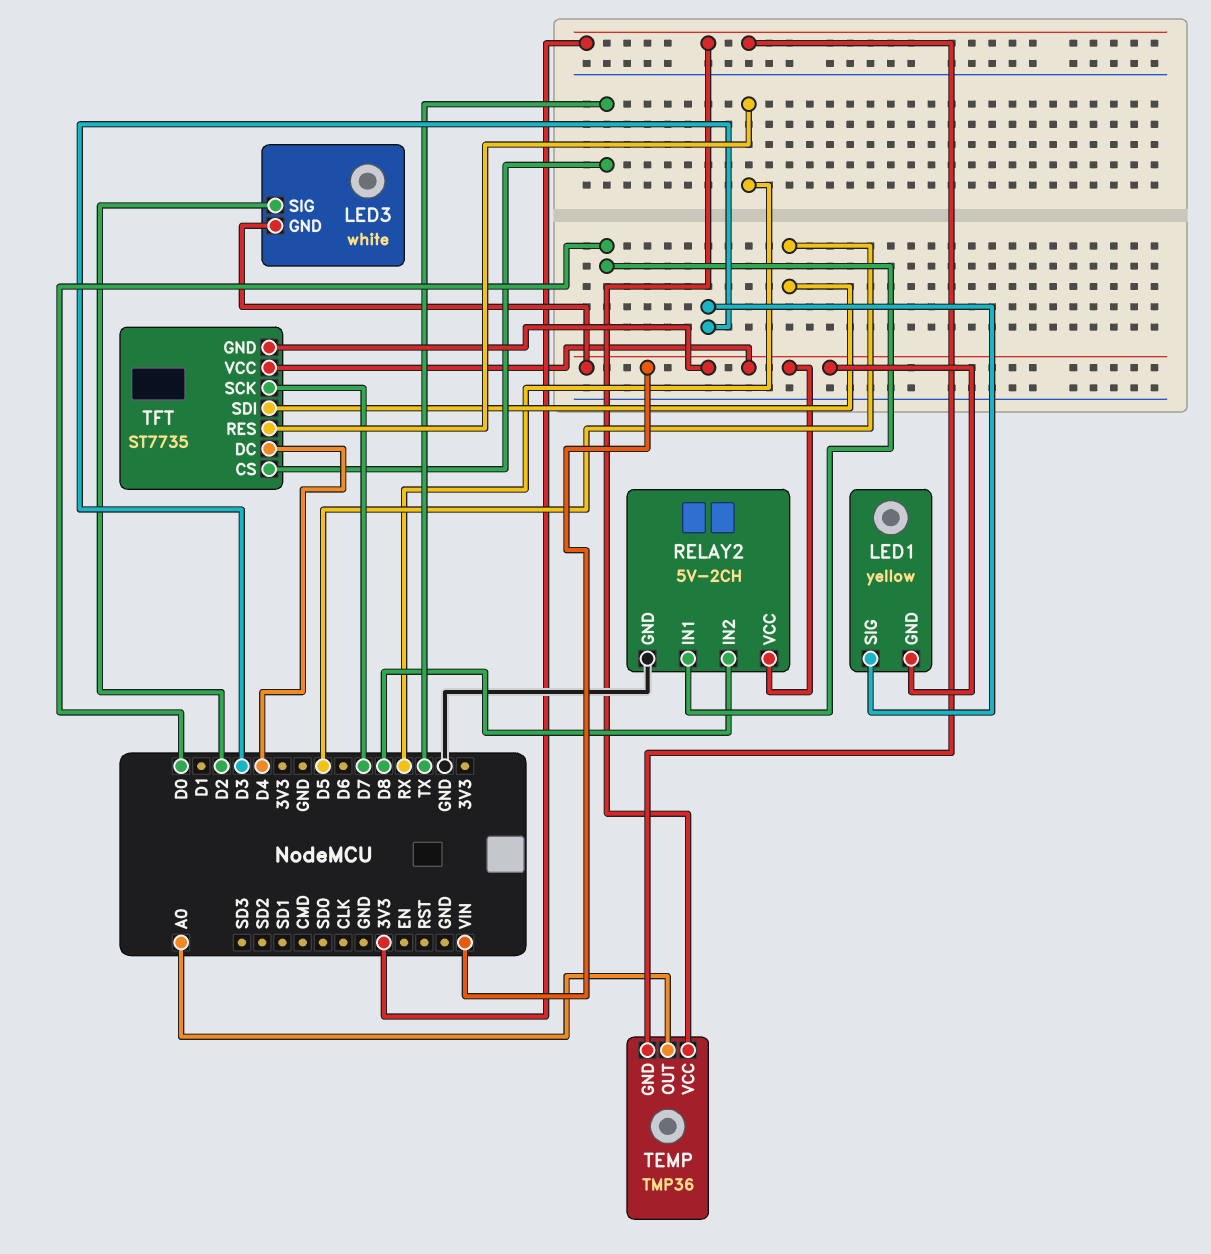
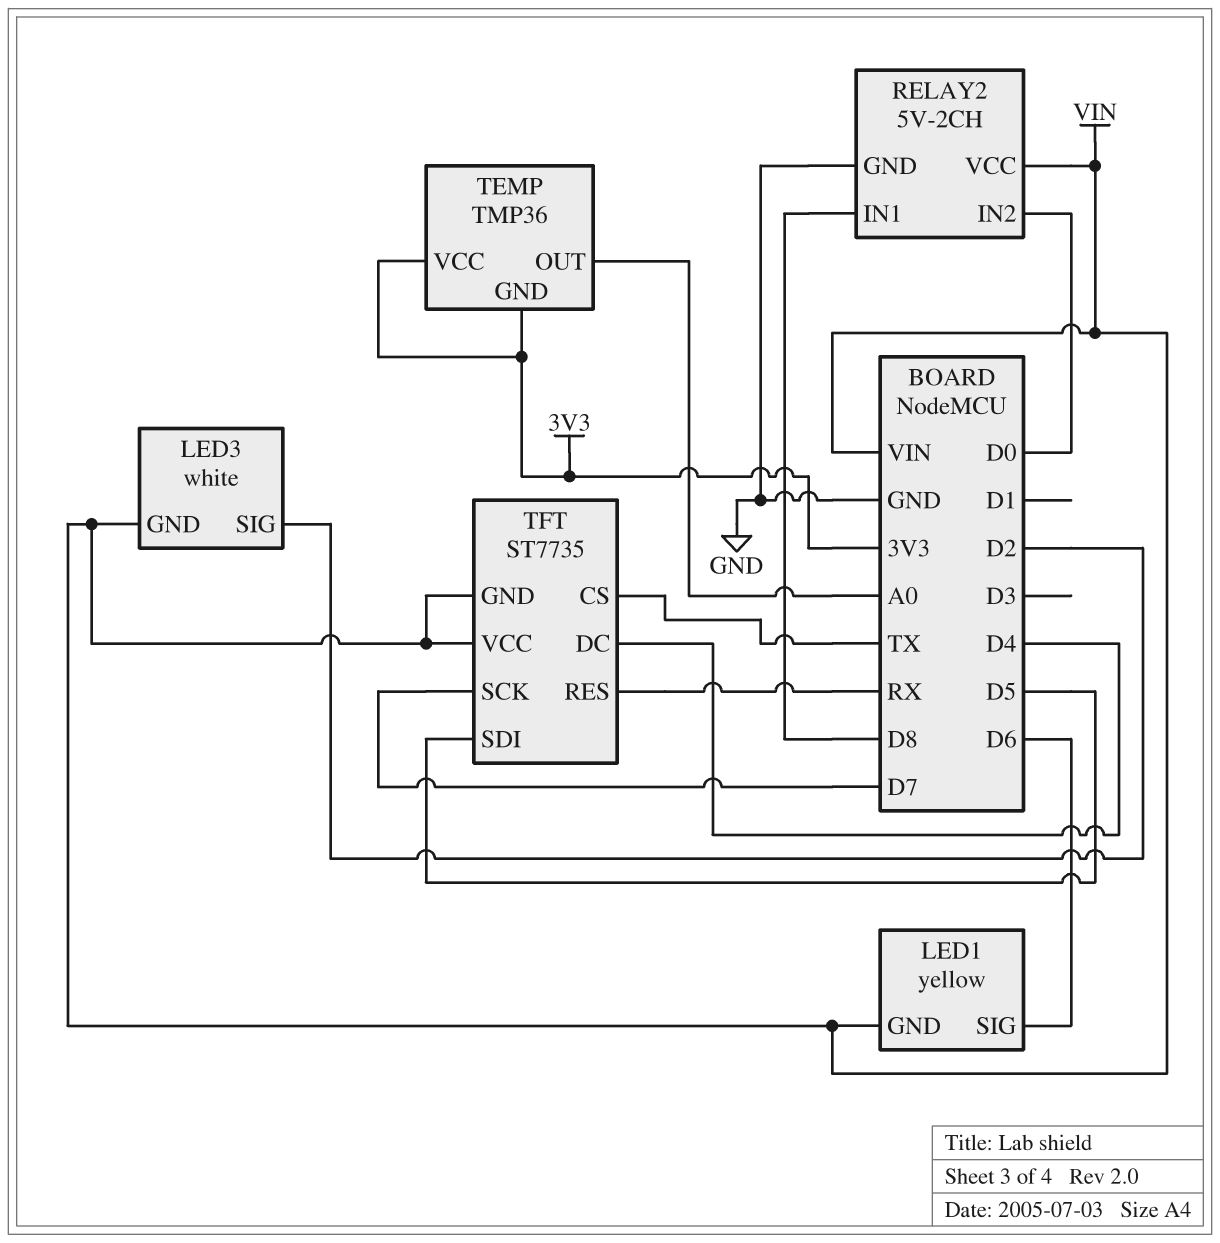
LED1 pin SIG: D3 -> D6
RELAY2 pin IN1: D0 -> D8
RELAY2 pin IN2: D8 -> D0

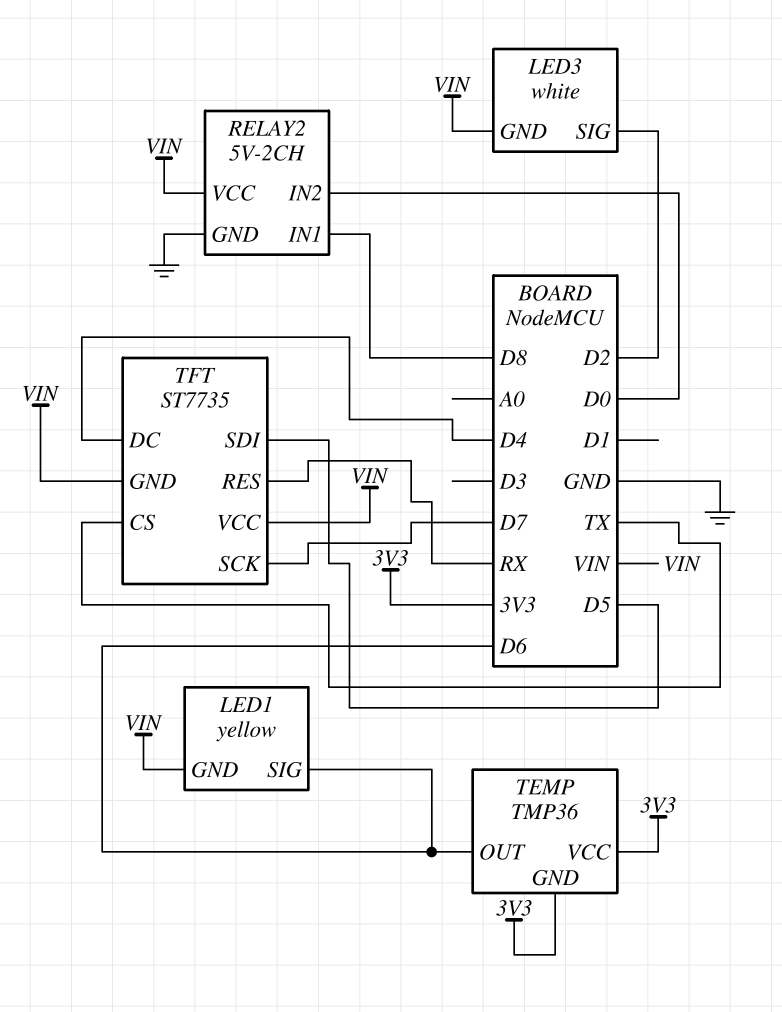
TEMP pin OUT: A0 -> D6

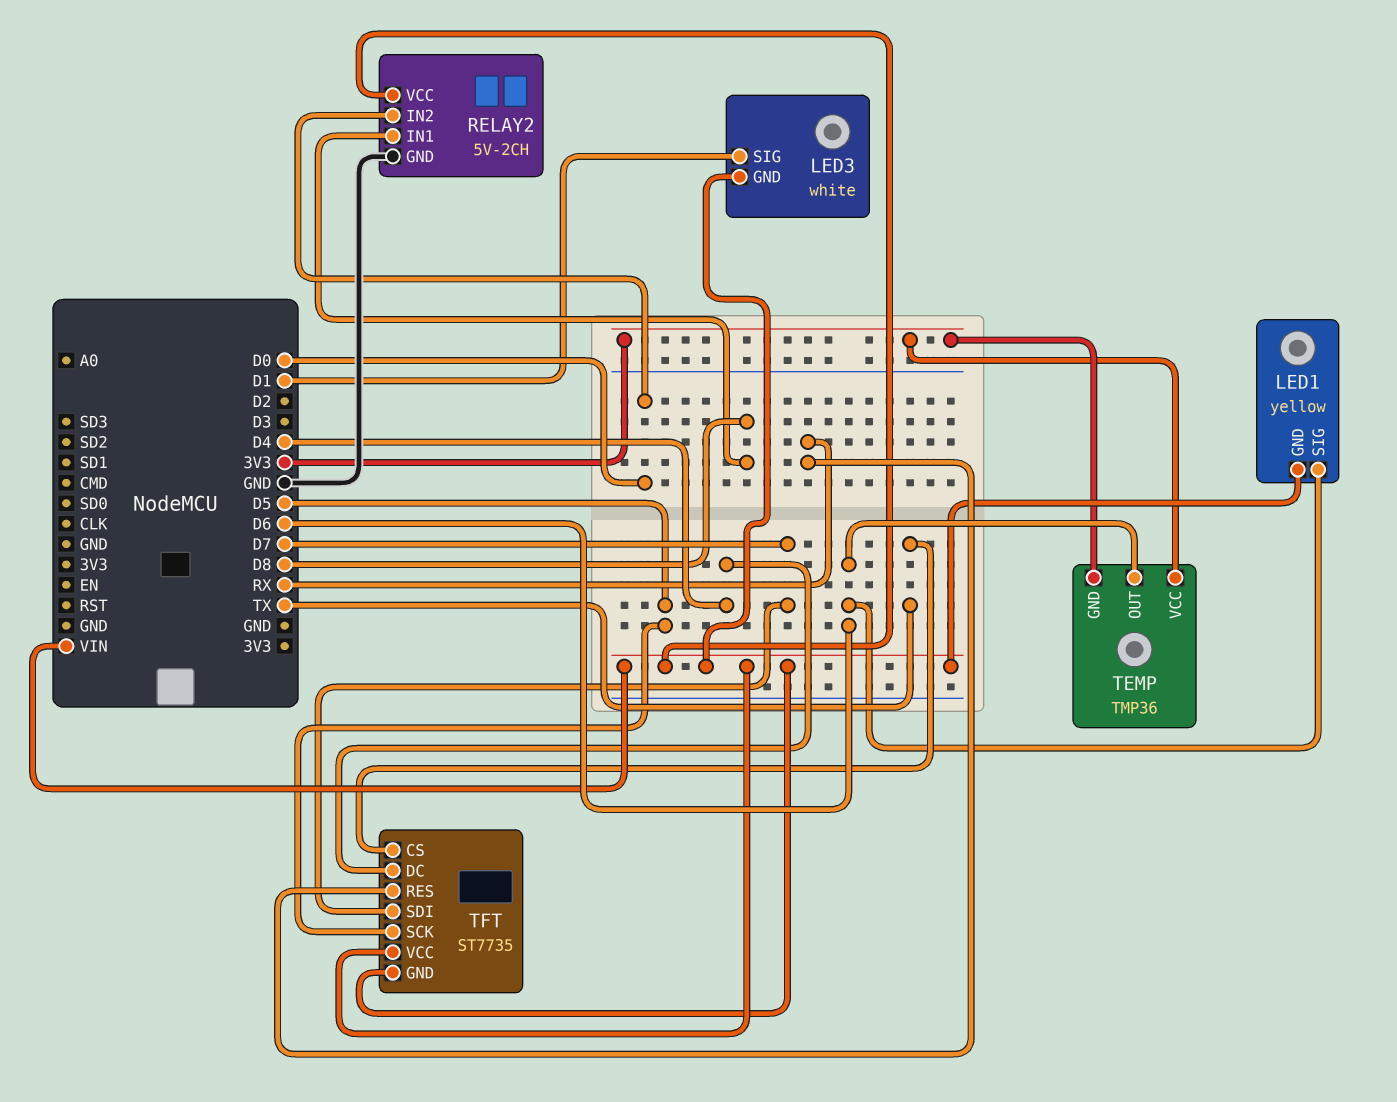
LED3 pin SIG: D2 -> D1
TFT pin SCK: D7 -> D5
TFT pin SDI: D5 -> D7

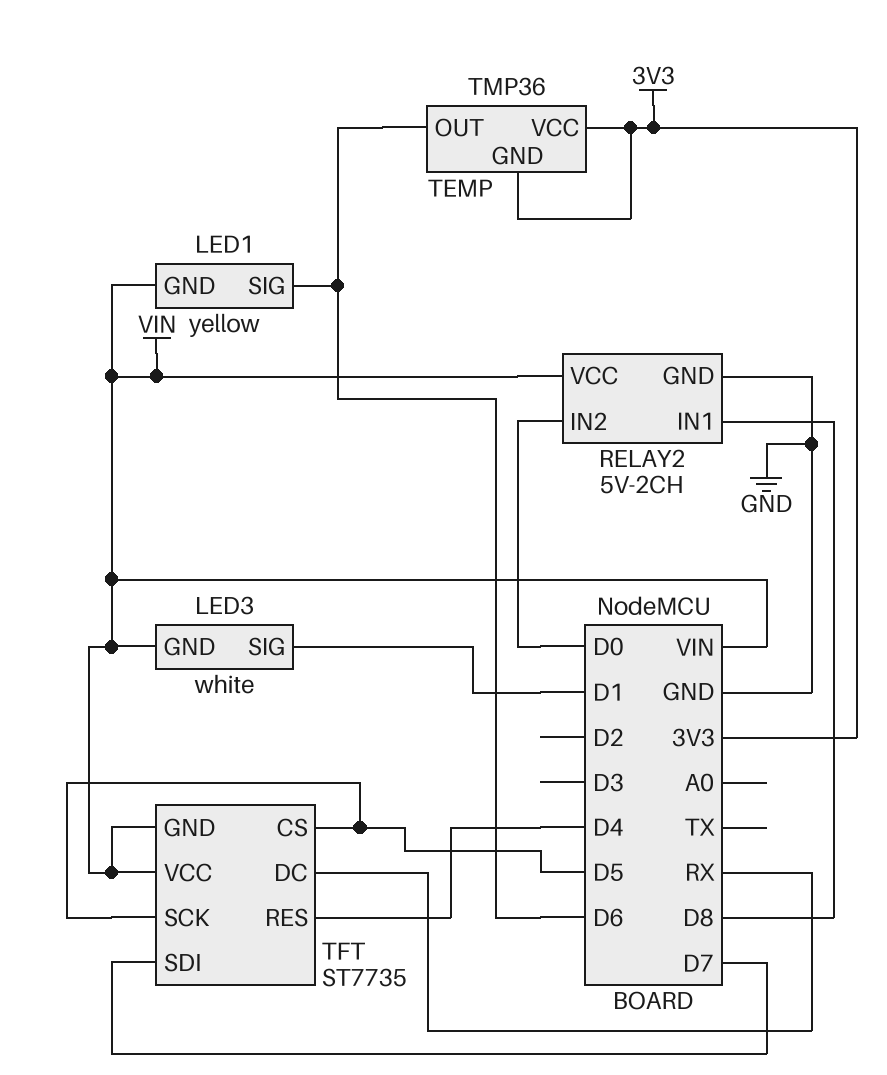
TFT pin CS: TX -> D5
TFT pin DC: D4 -> RX
TFT pin RES: RX -> D4

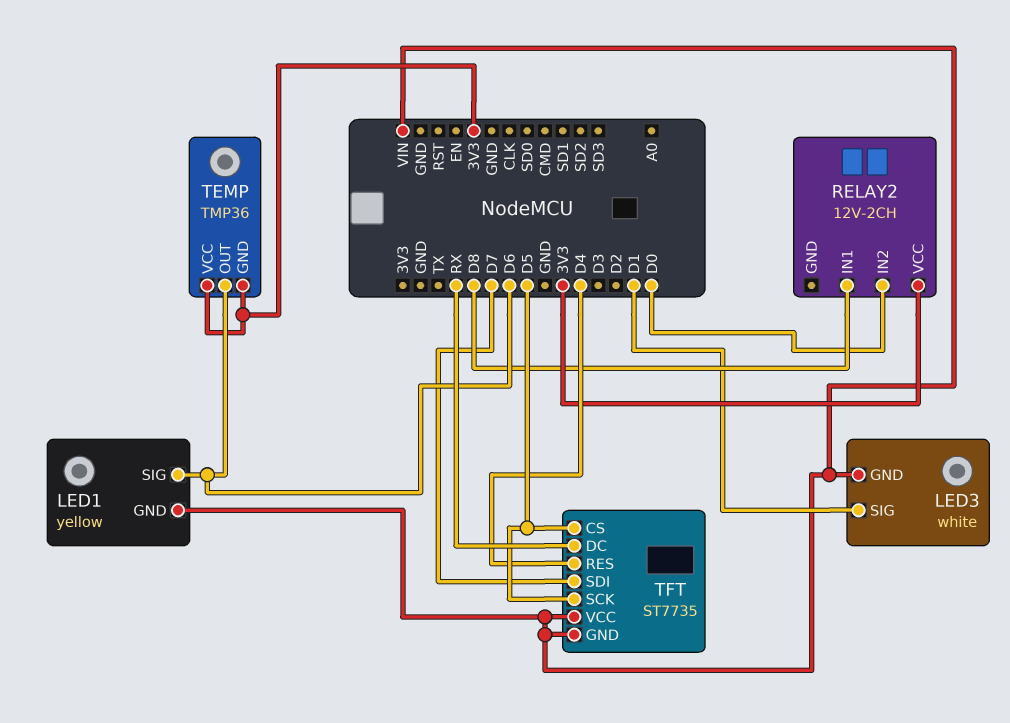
RELAY2: 5V-2CH -> 12V-2CH
RELAY2 pin GND: GND -> none
RELAY2 pin VCC: VIN -> 3V3

